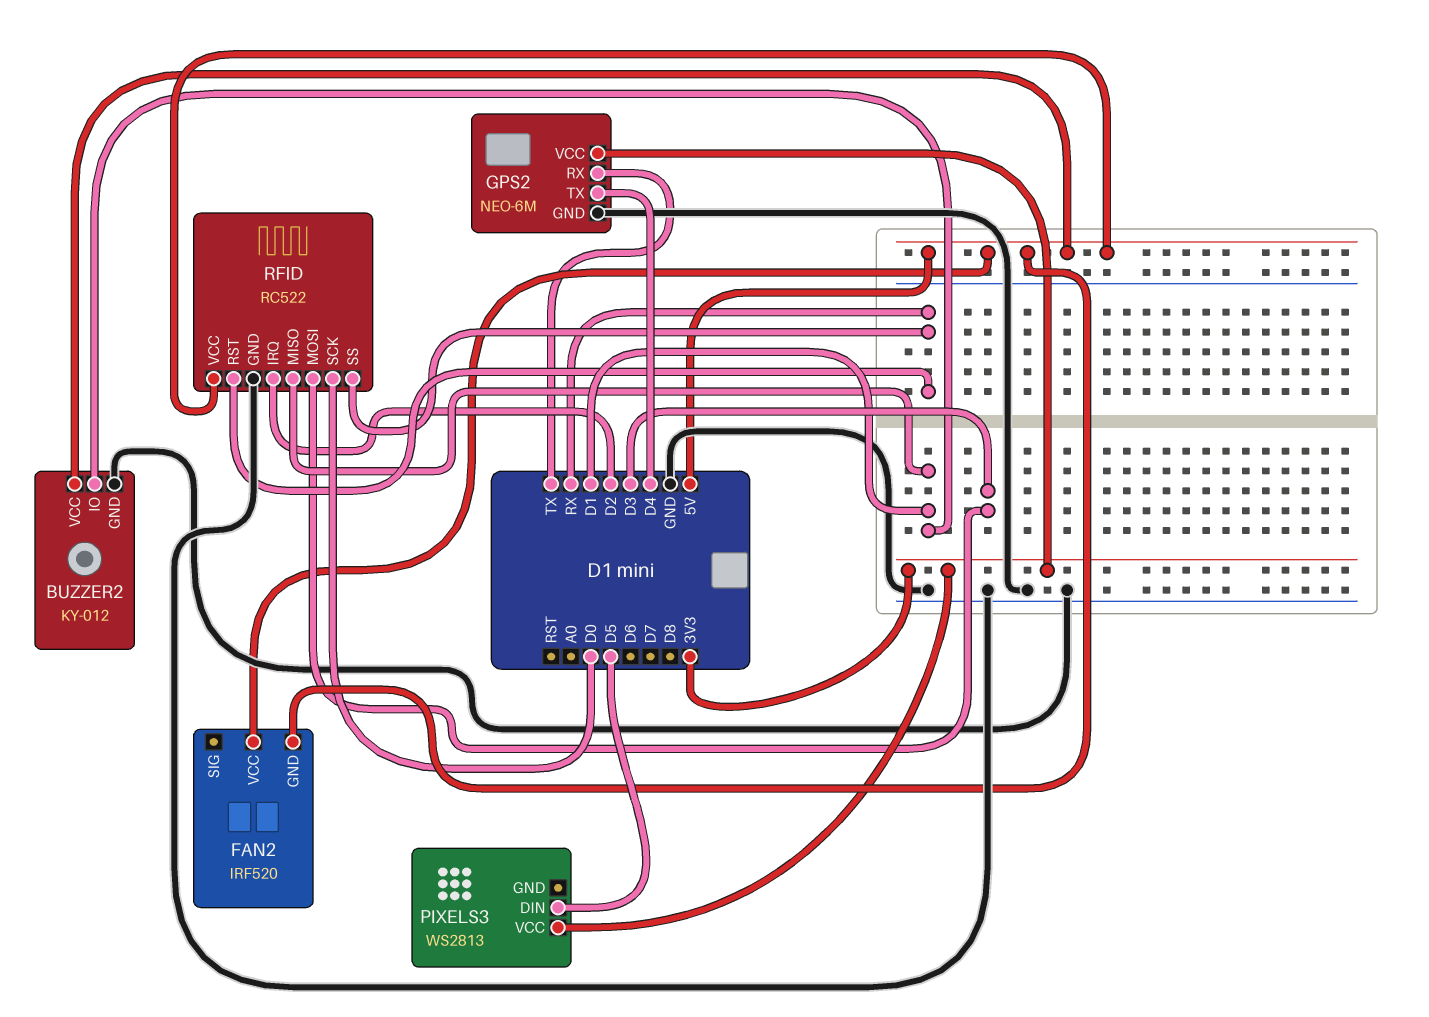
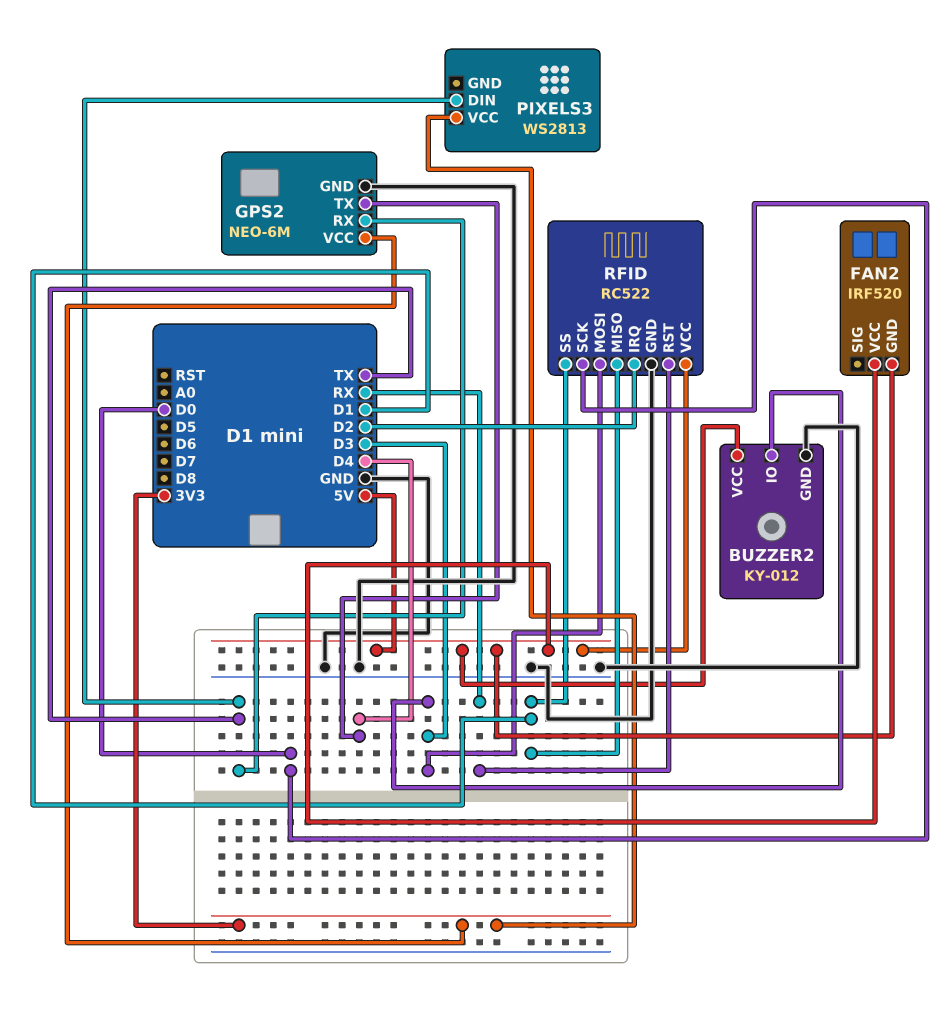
BUZZER2 pin IO: D1 -> D3
PIXELS3 pin DIN: D5 -> TX
RFID pin SS: RX -> D1

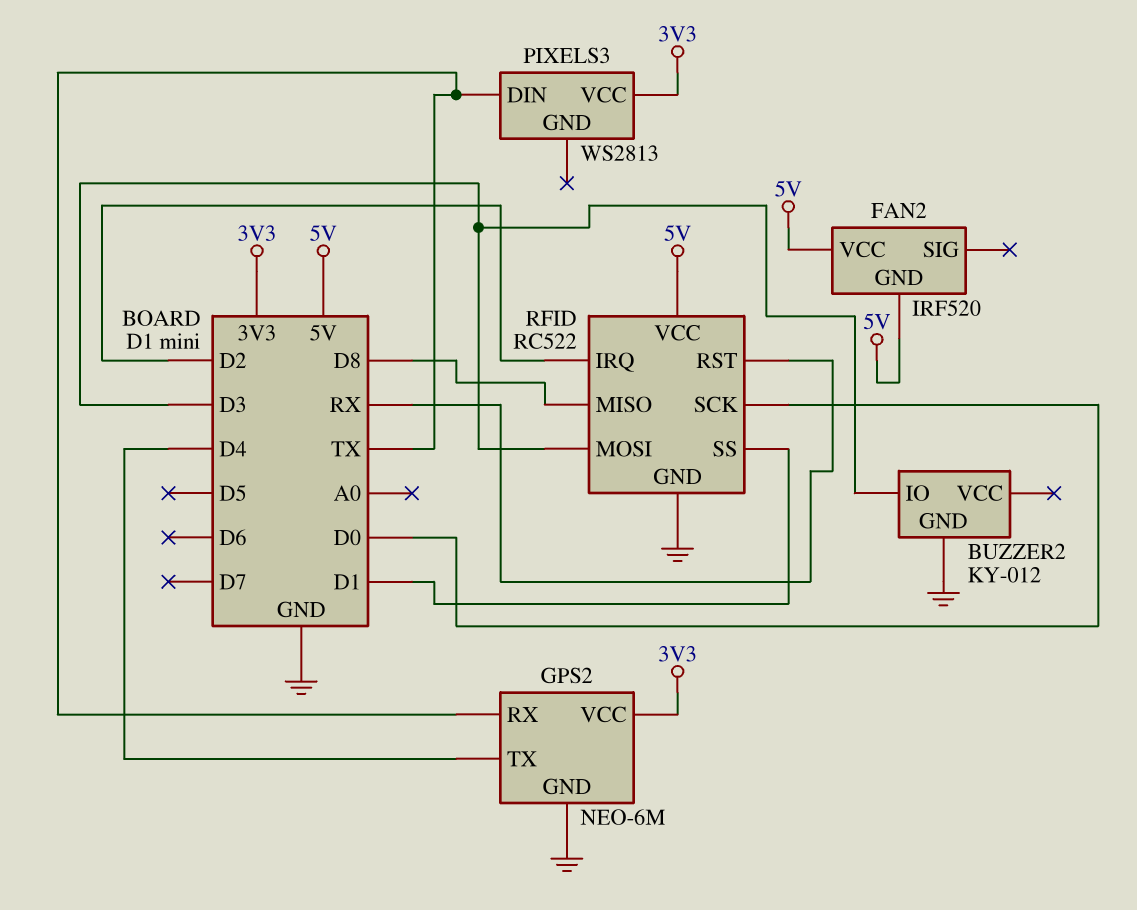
BUZZER2 pin VCC: 5V -> none
RFID pin MISO: D1 -> D8

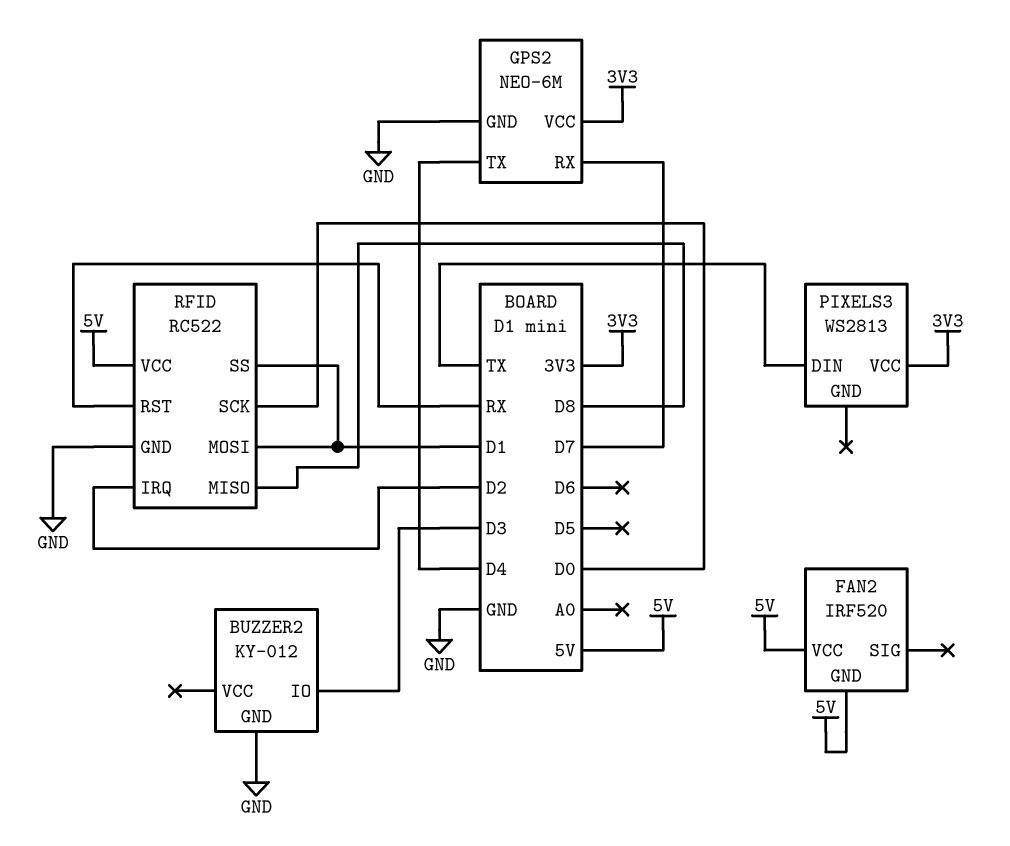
GPS2 pin RX: TX -> D7
RFID pin MOSI: D3 -> D1

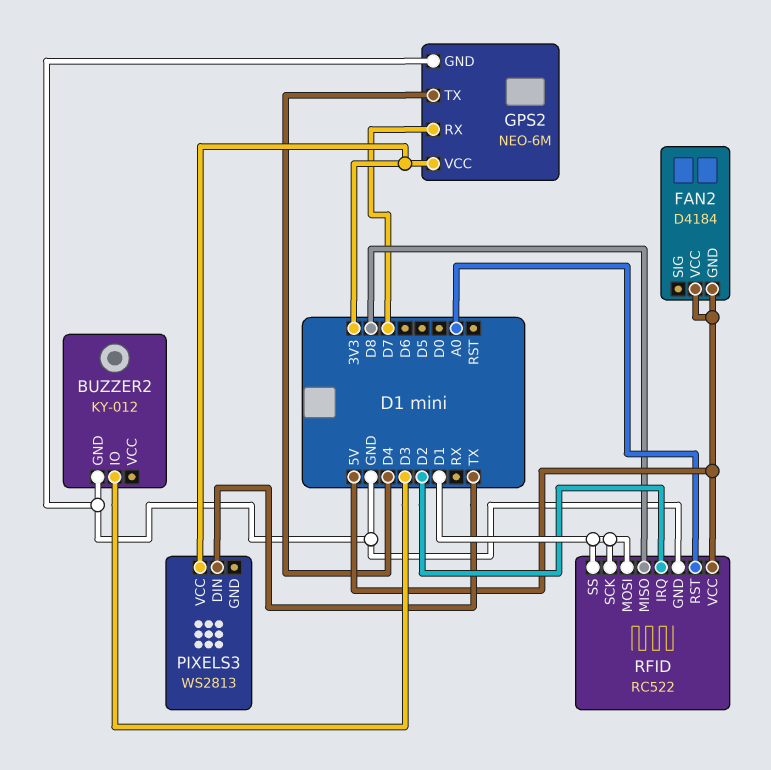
FAN2: IRF520 -> D4184
RFID pin RST: RX -> A0
RFID pin SCK: D0 -> D1

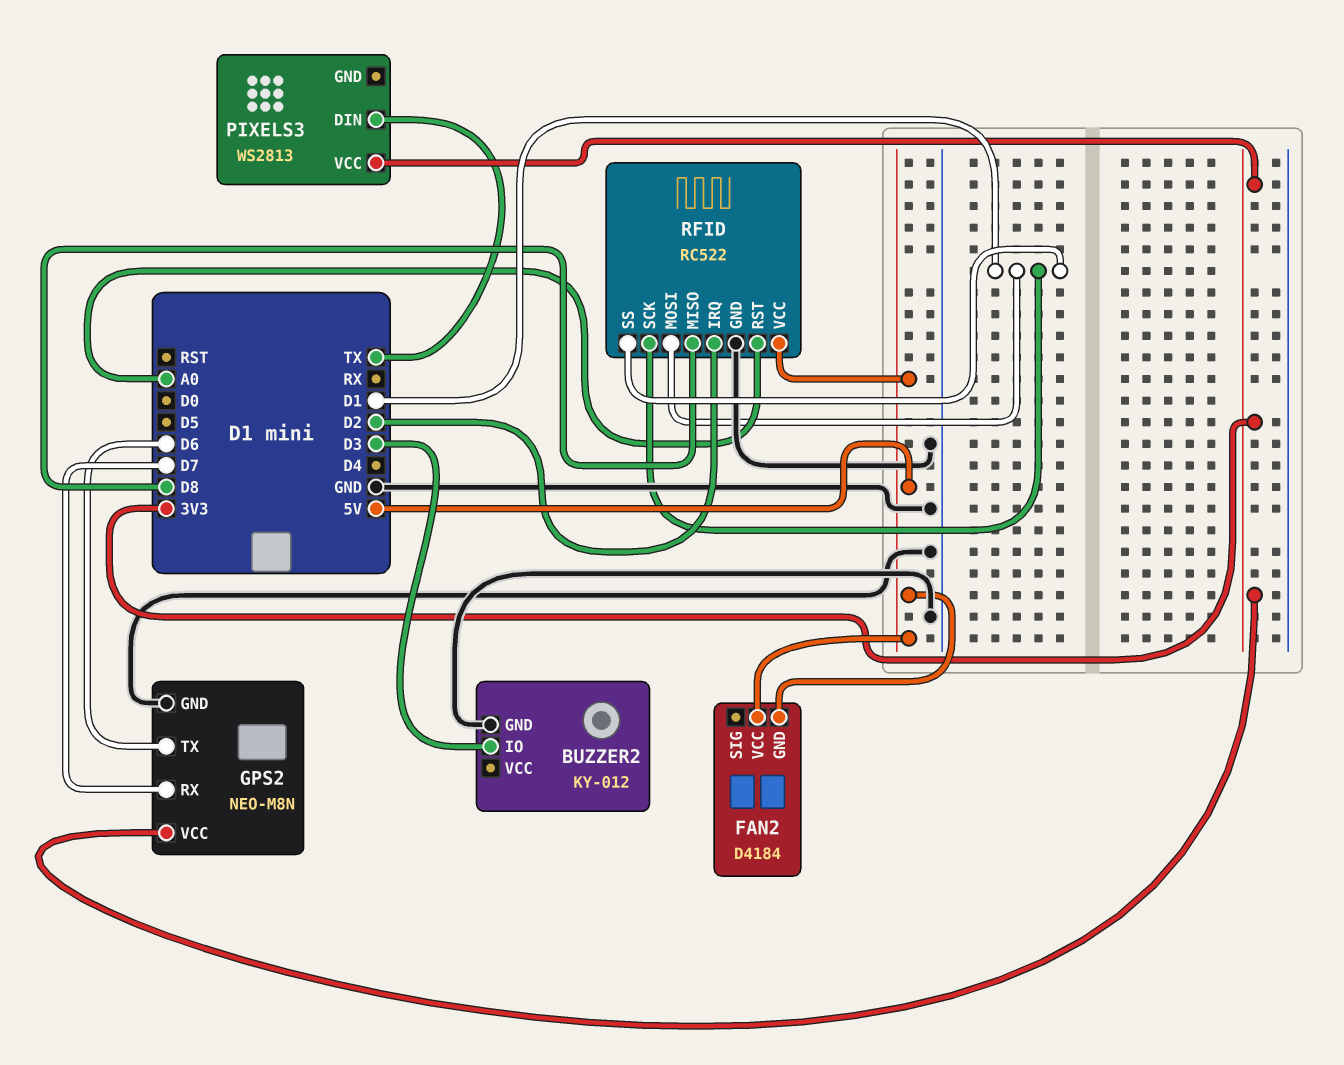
GPS2: NEO-6M -> NEO-M8N
GPS2 pin TX: D4 -> D6

